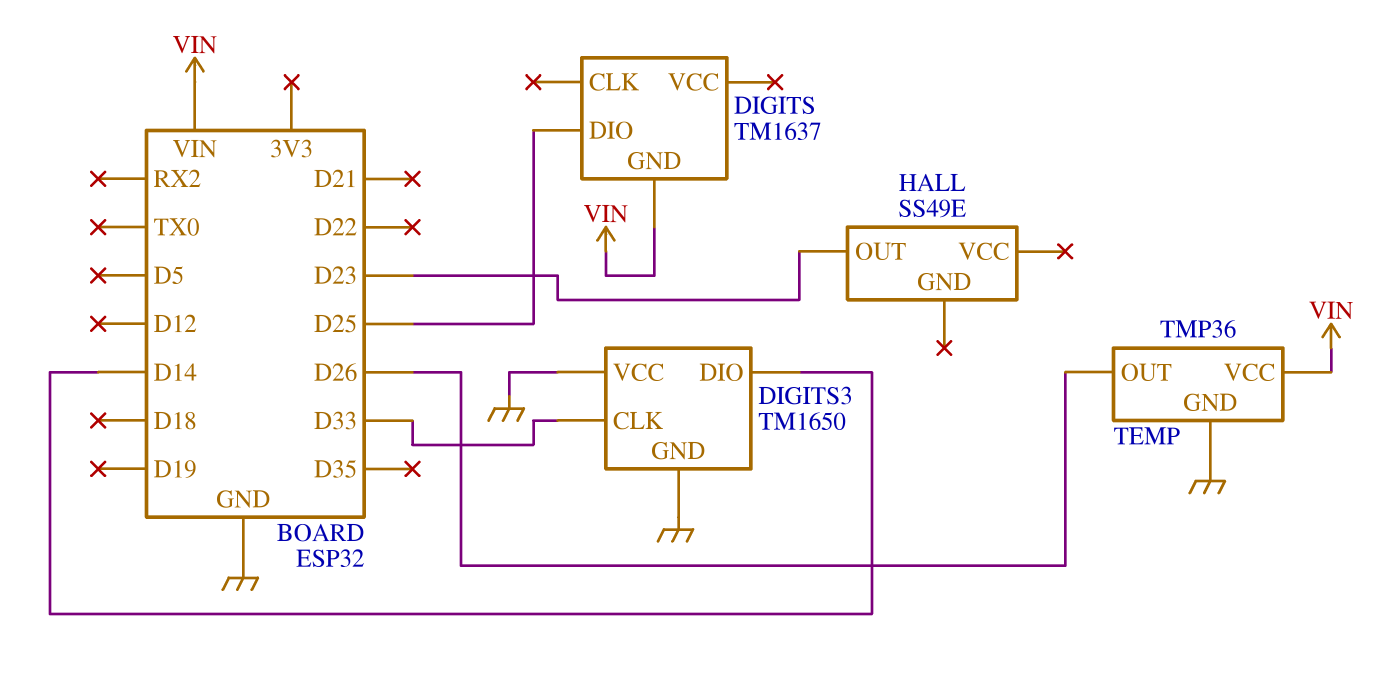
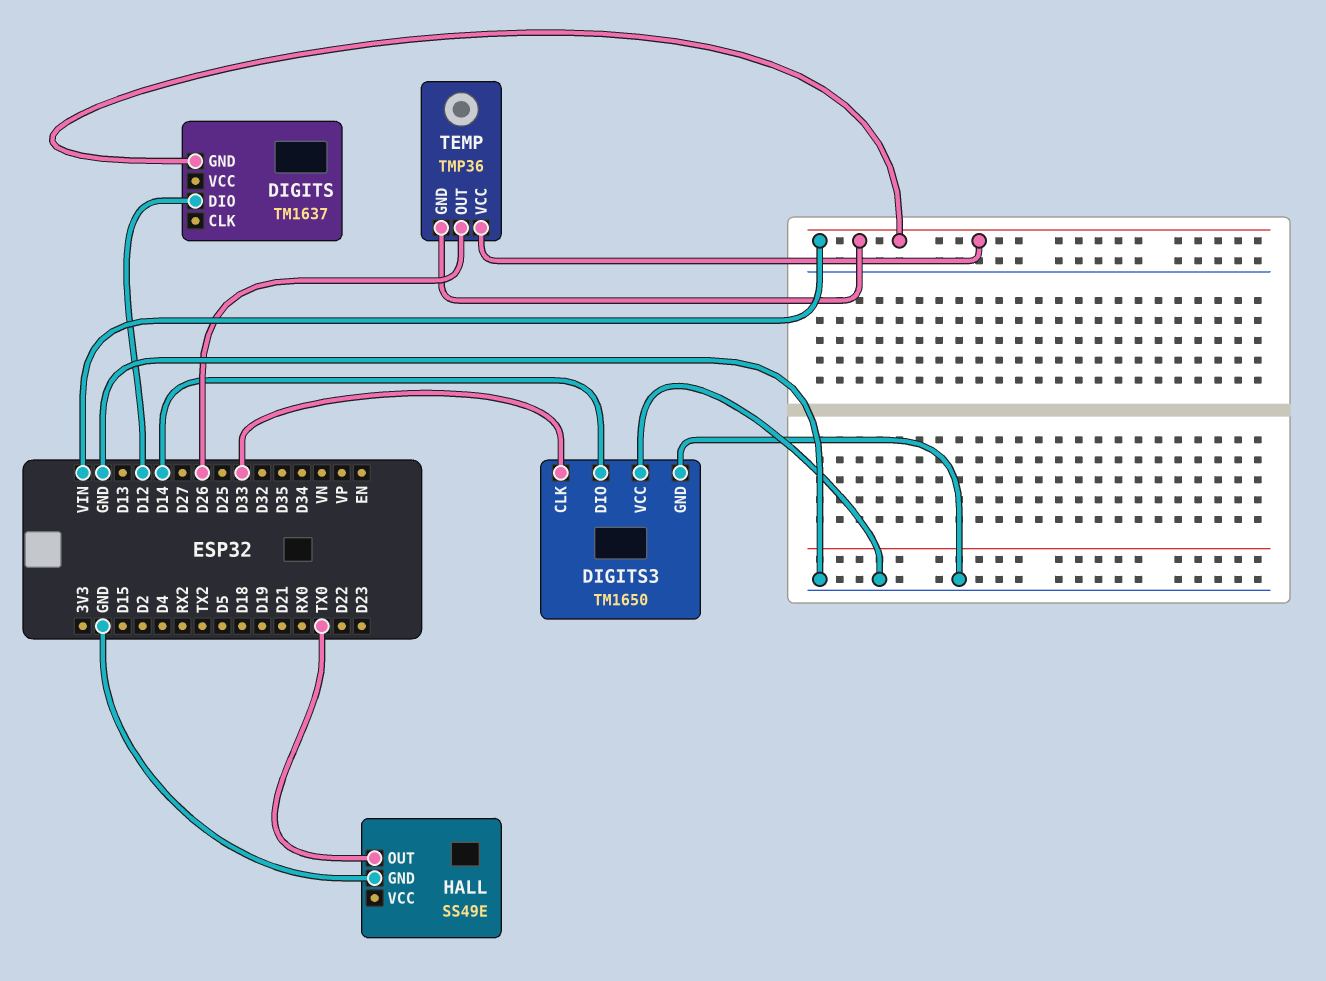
DIGITS pin DIO: D25 -> D12
HALL pin GND: none -> GND
HALL pin OUT: D23 -> TX0
TEMP pin GND: GND -> VIN

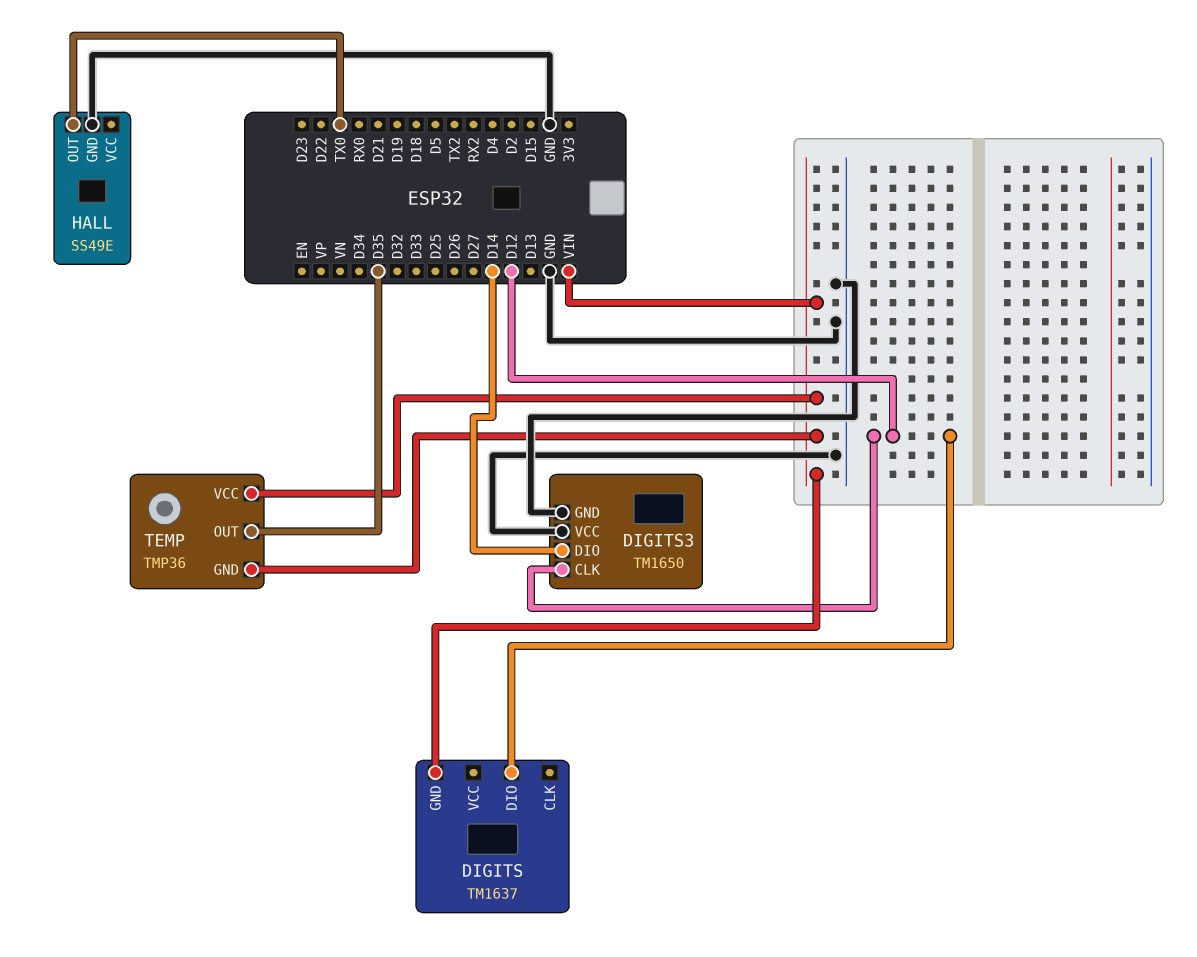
DIGITS3 pin CLK: D33 -> D12
TEMP pin OUT: D26 -> D35

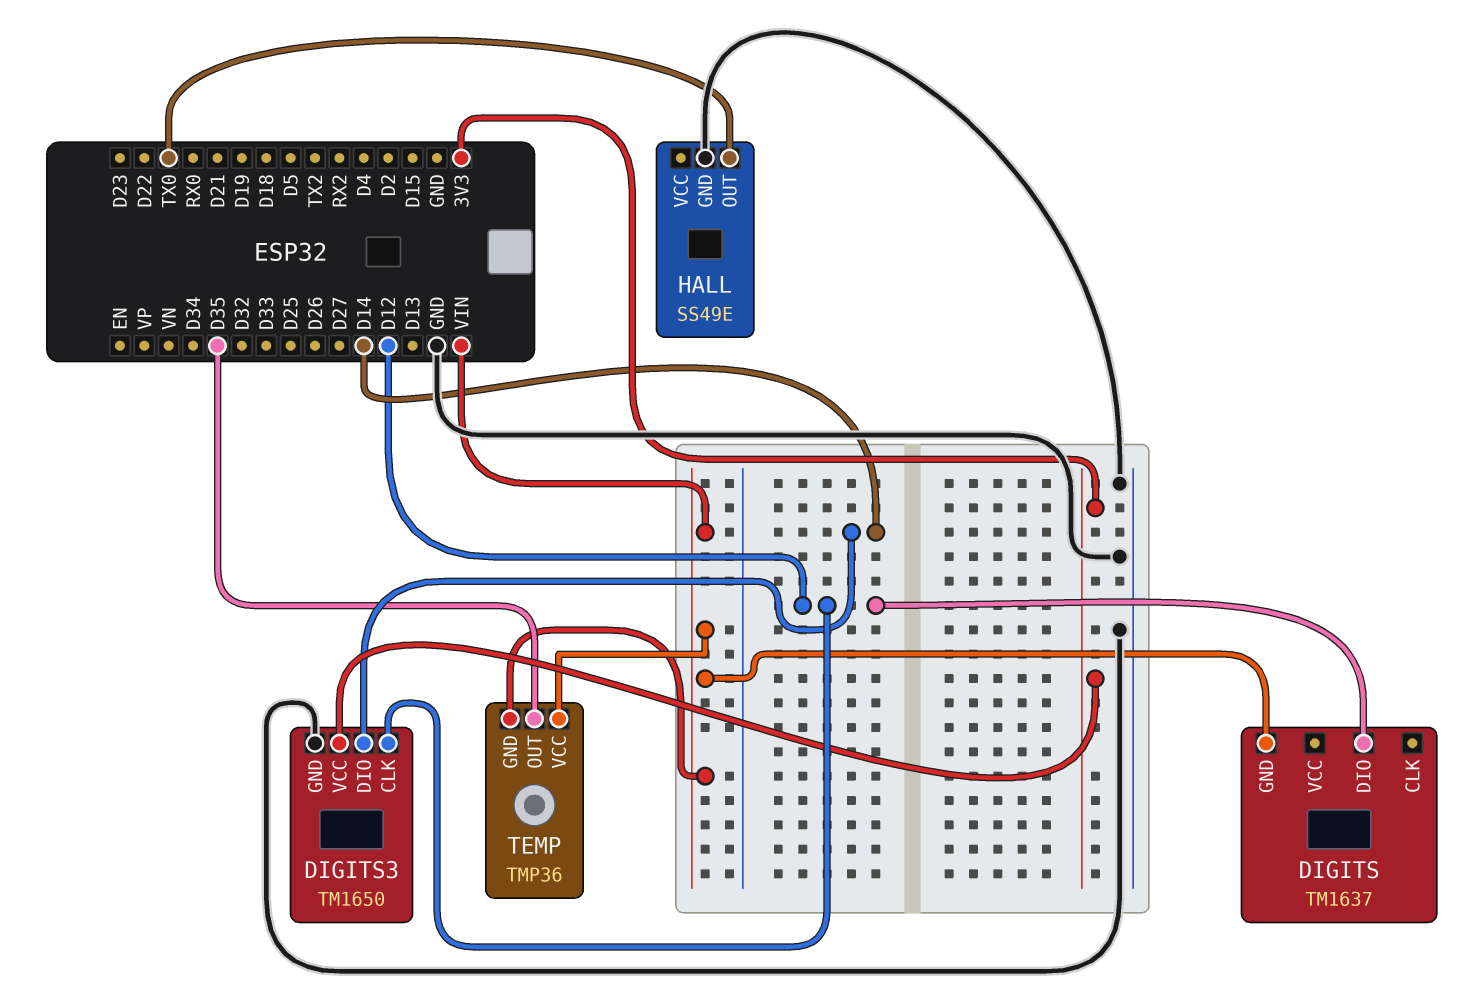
DIGITS3 pin VCC: GND -> 3V3

